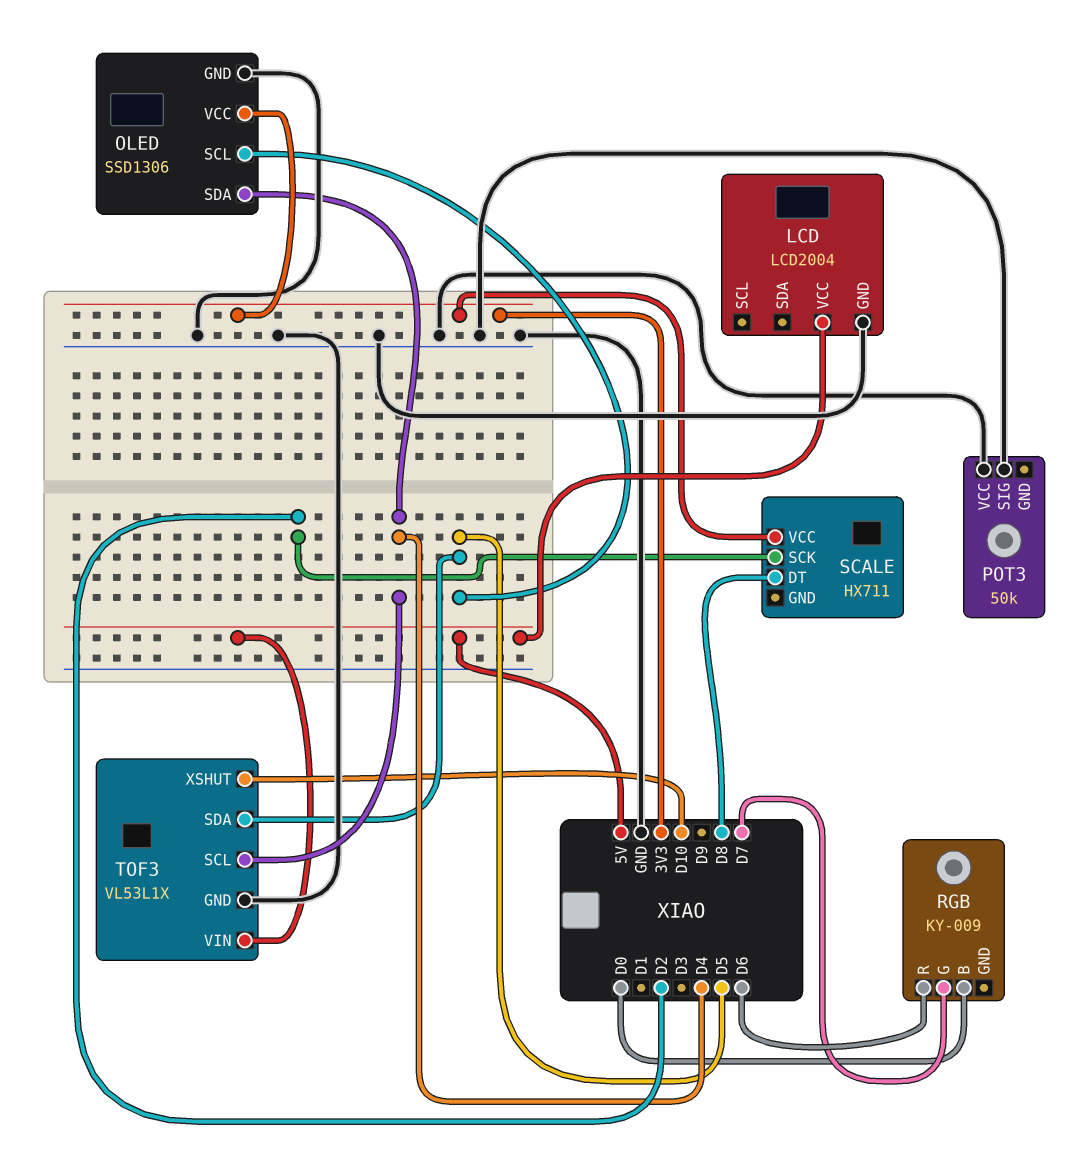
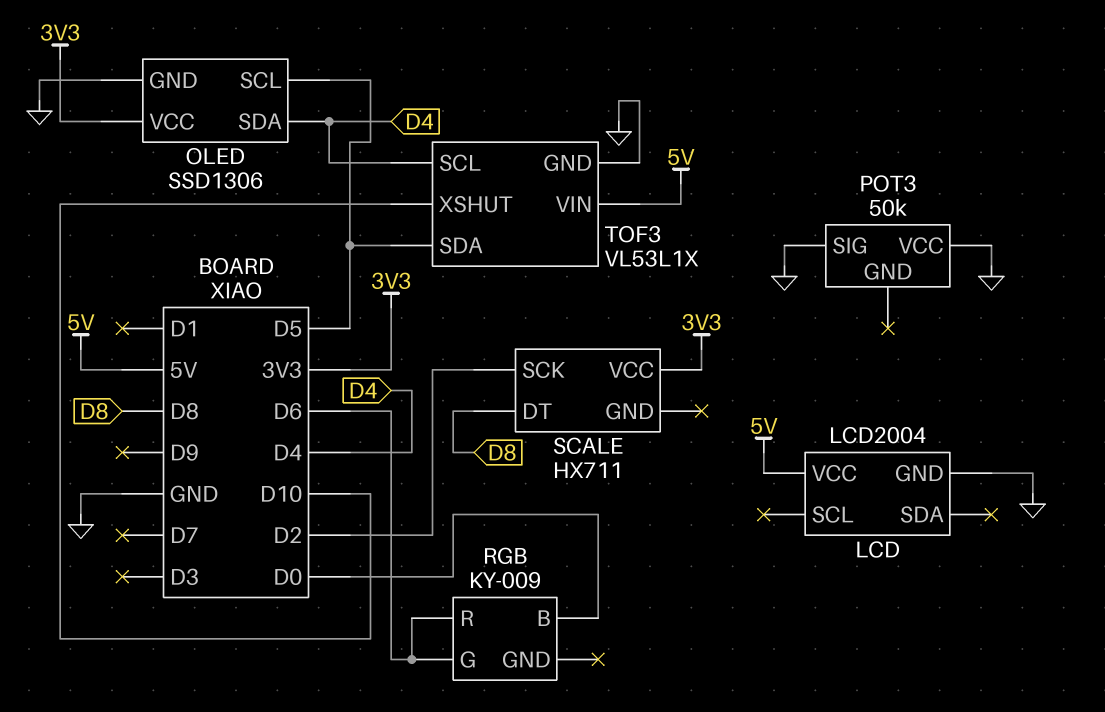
RGB pin G: D7 -> D6

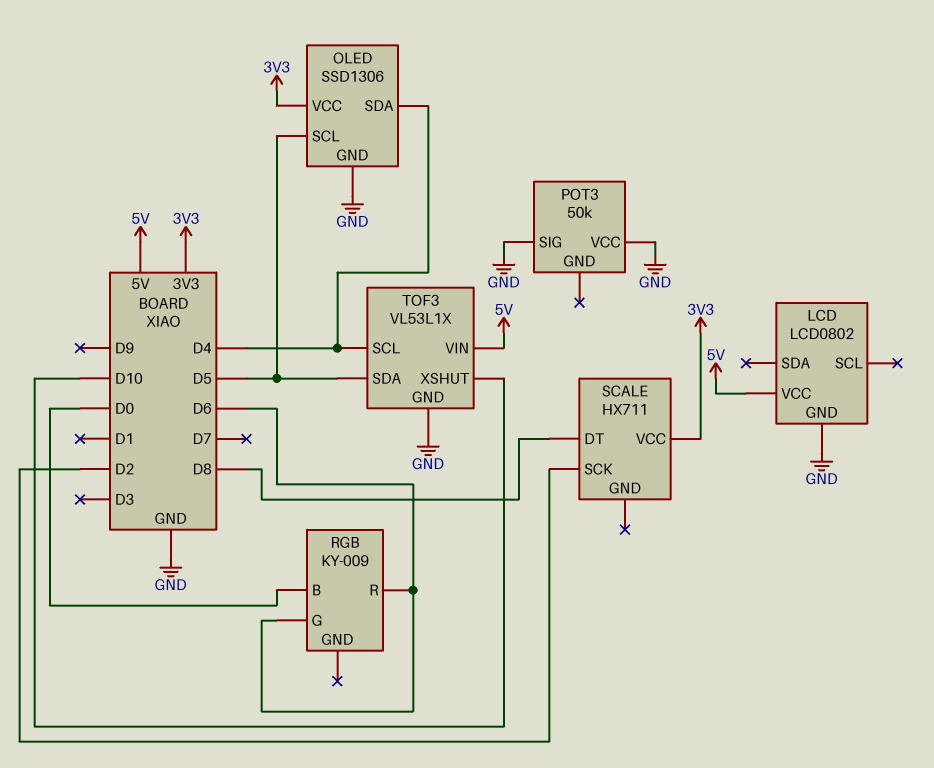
LCD: LCD2004 -> LCD0802

